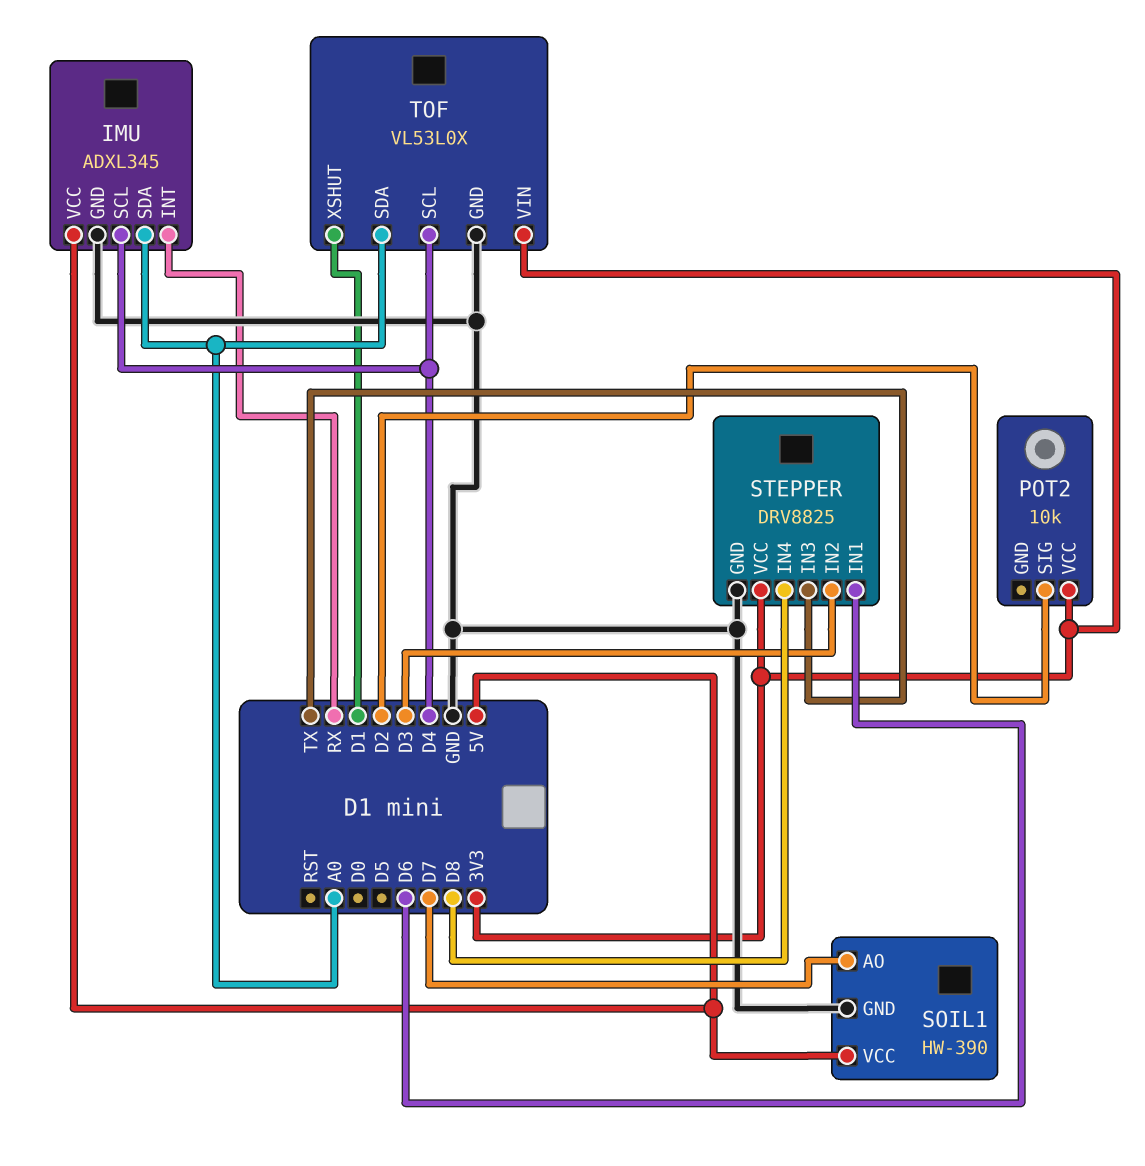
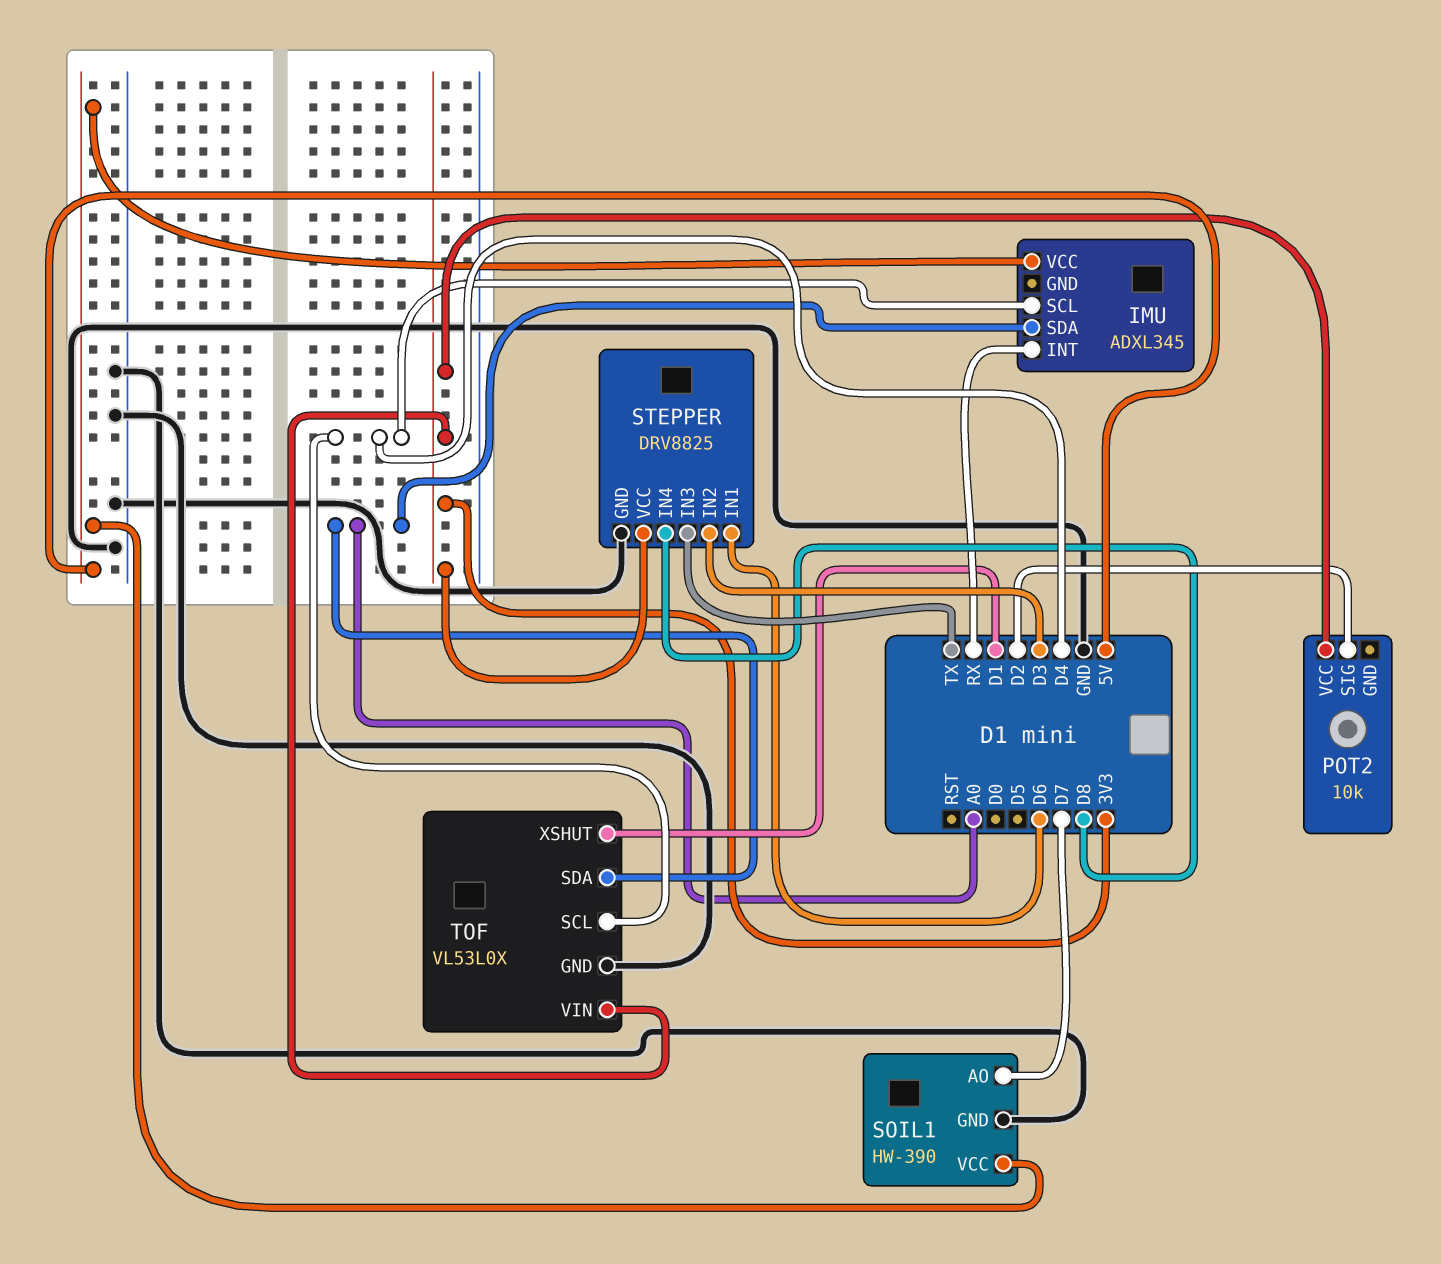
IMU pin GND: GND -> none

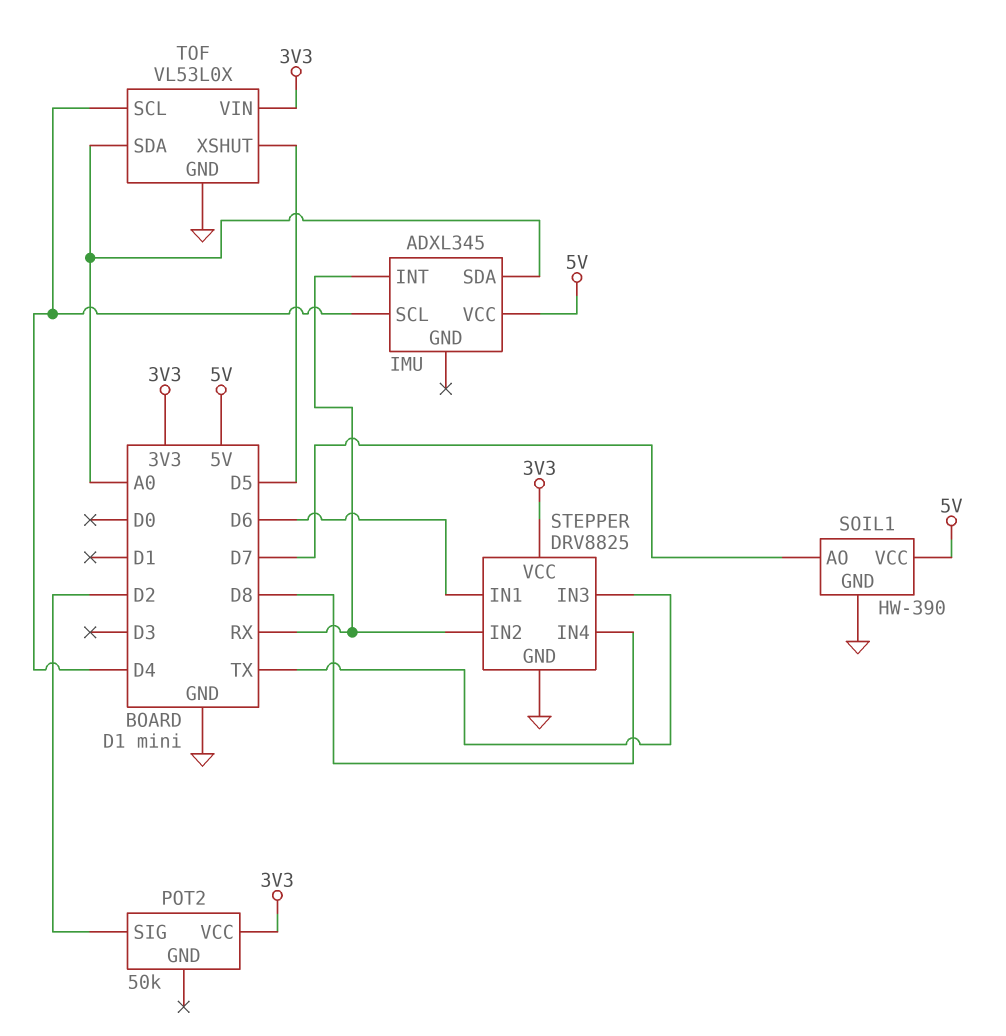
POT2: 10k -> 50k
STEPPER pin IN2: D3 -> RX
TOF pin XSHUT: D1 -> D5

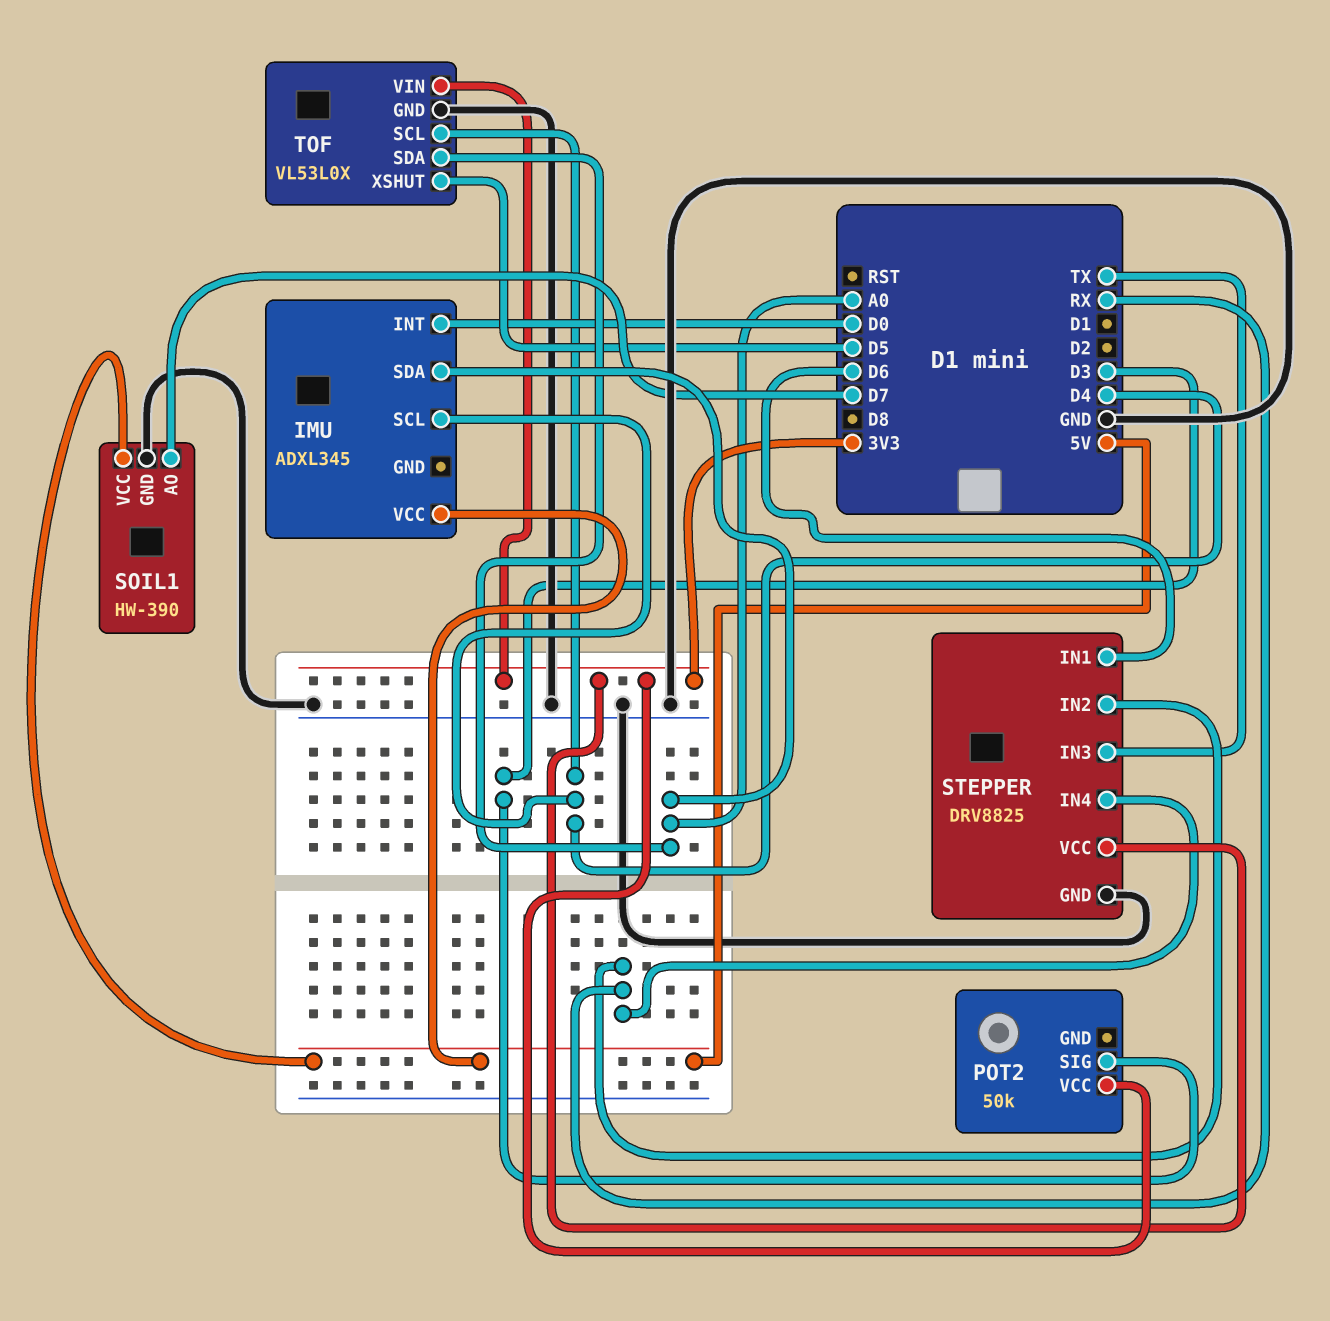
IMU pin INT: RX -> D0
POT2 pin SIG: D2 -> D3
STEPPER pin IN4: D8 -> RX

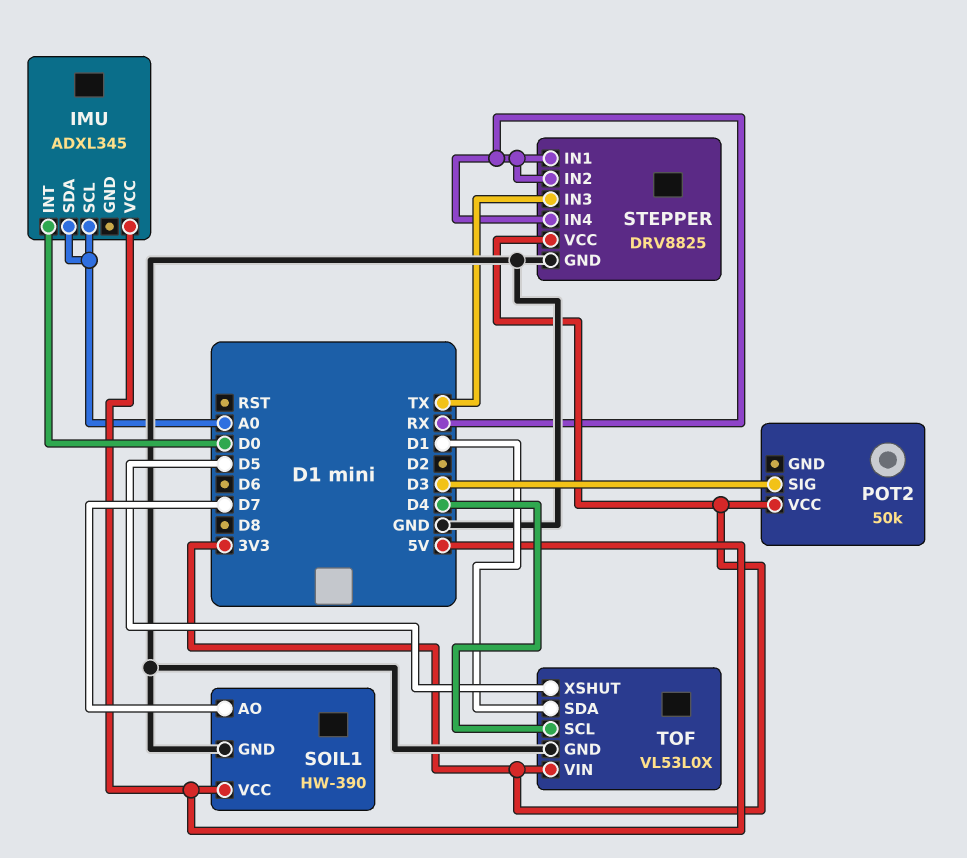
IMU pin SCL: D4 -> A0
STEPPER pin IN1: D6 -> RX
TOF pin SDA: A0 -> D1

